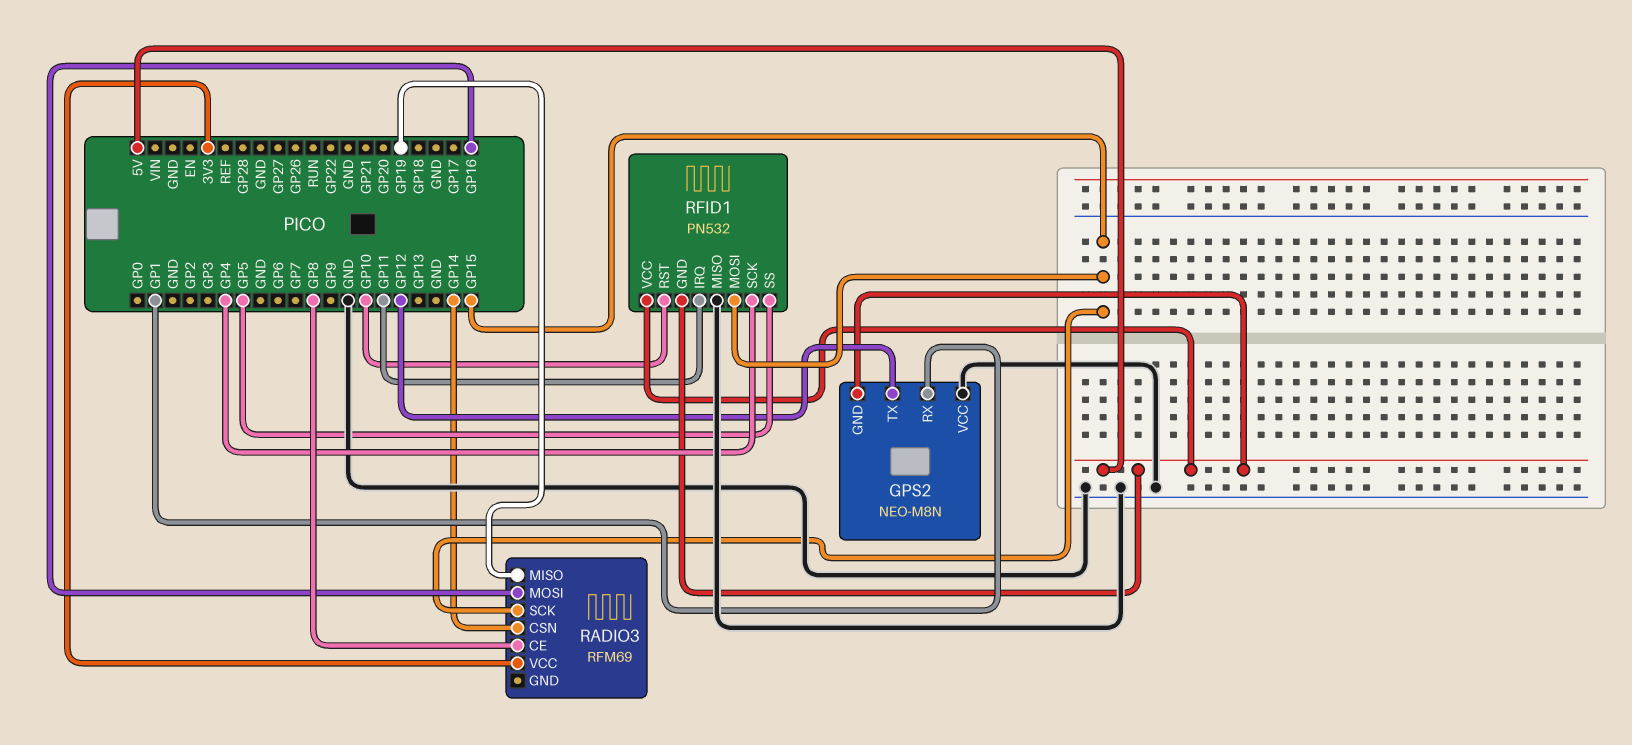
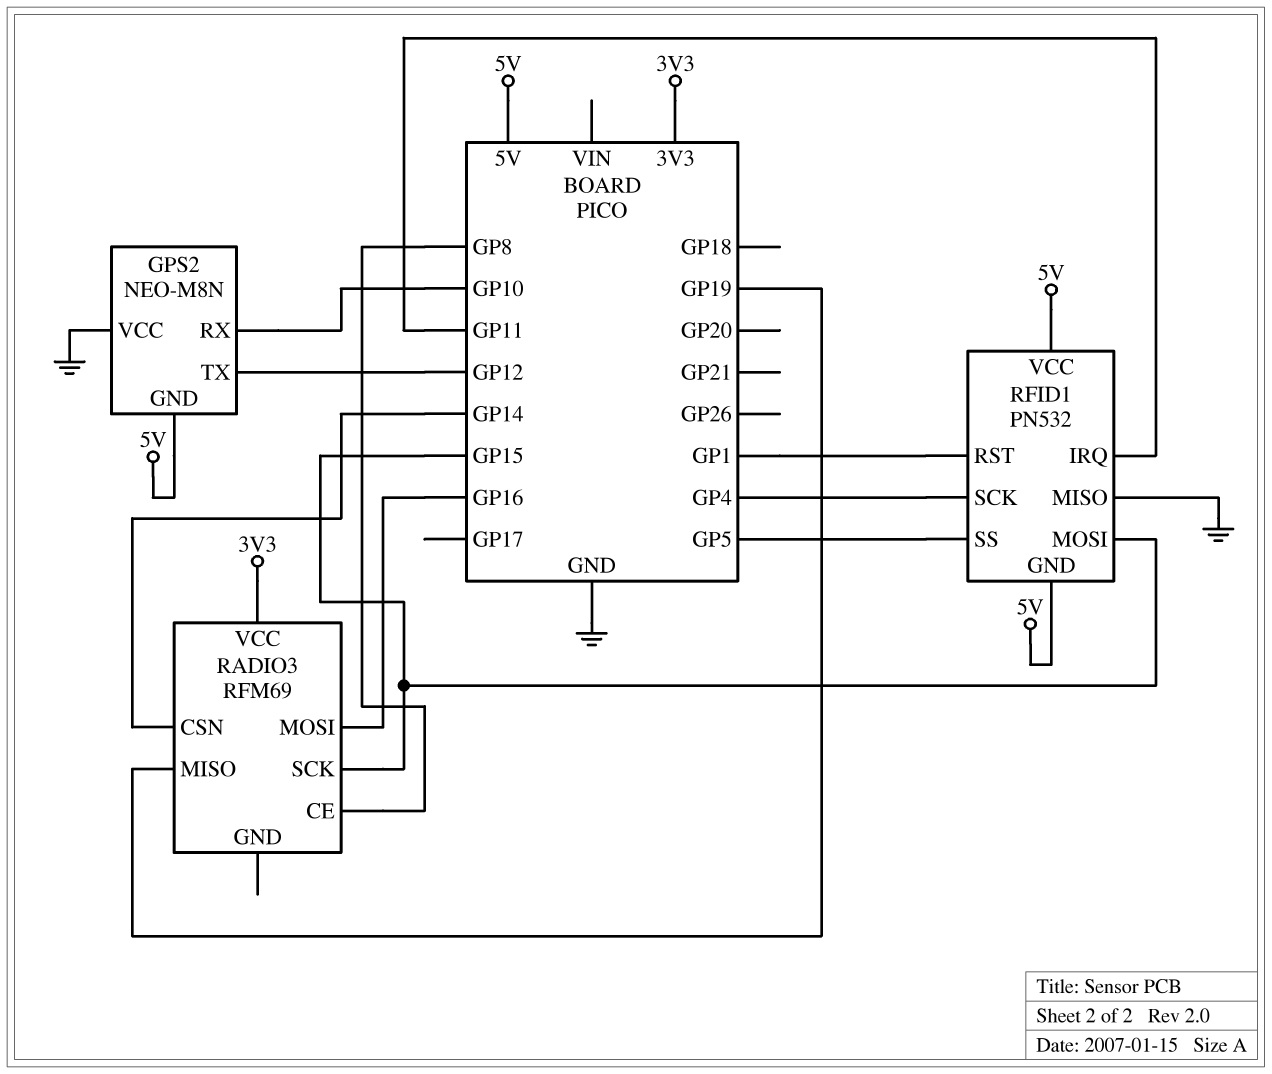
GPS2 pin RX: GP1 -> GP10
RFID1 pin RST: GP10 -> GP1

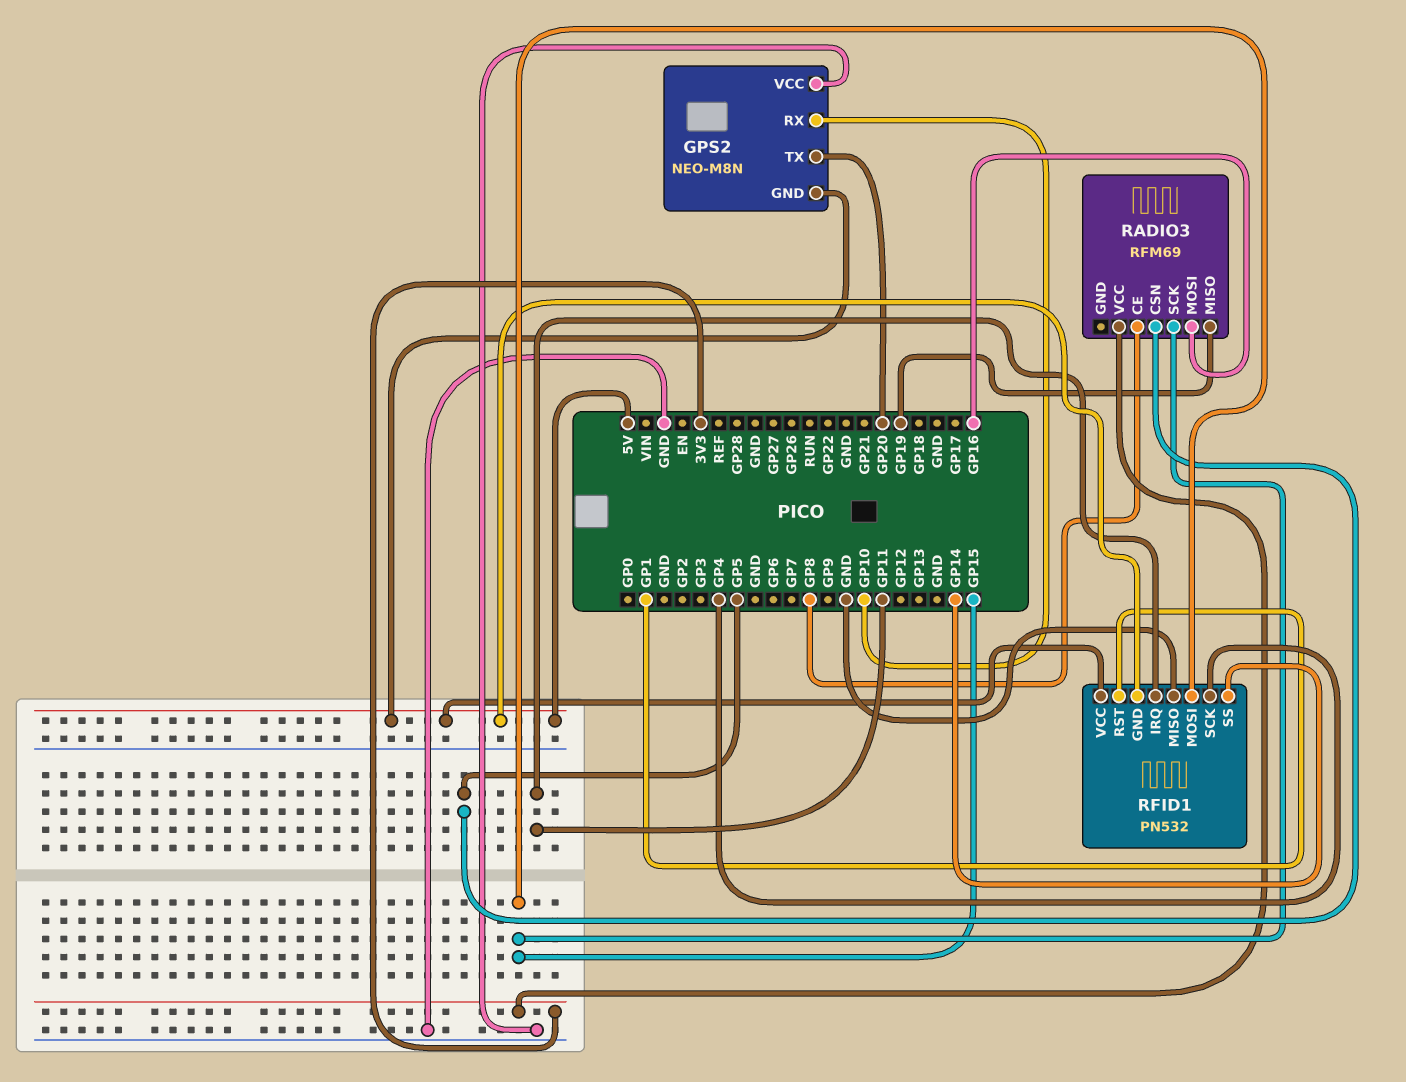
GPS2 pin TX: GP12 -> GP20
RADIO3 pin CSN: GP14 -> GP5
RFID1 pin SS: GP5 -> GP14

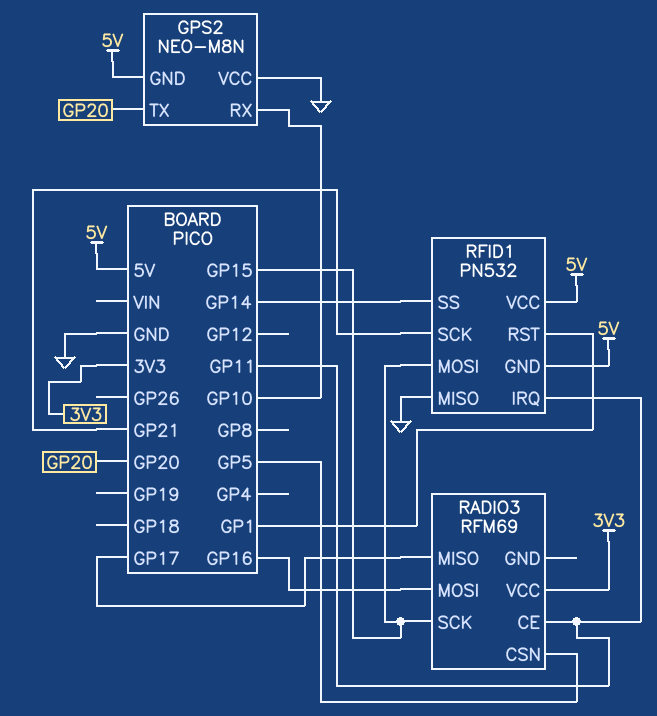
RADIO3 pin CE: GP8 -> GP11
RADIO3 pin MISO: GP19 -> GP17
RFID1 pin SCK: GP4 -> GP21

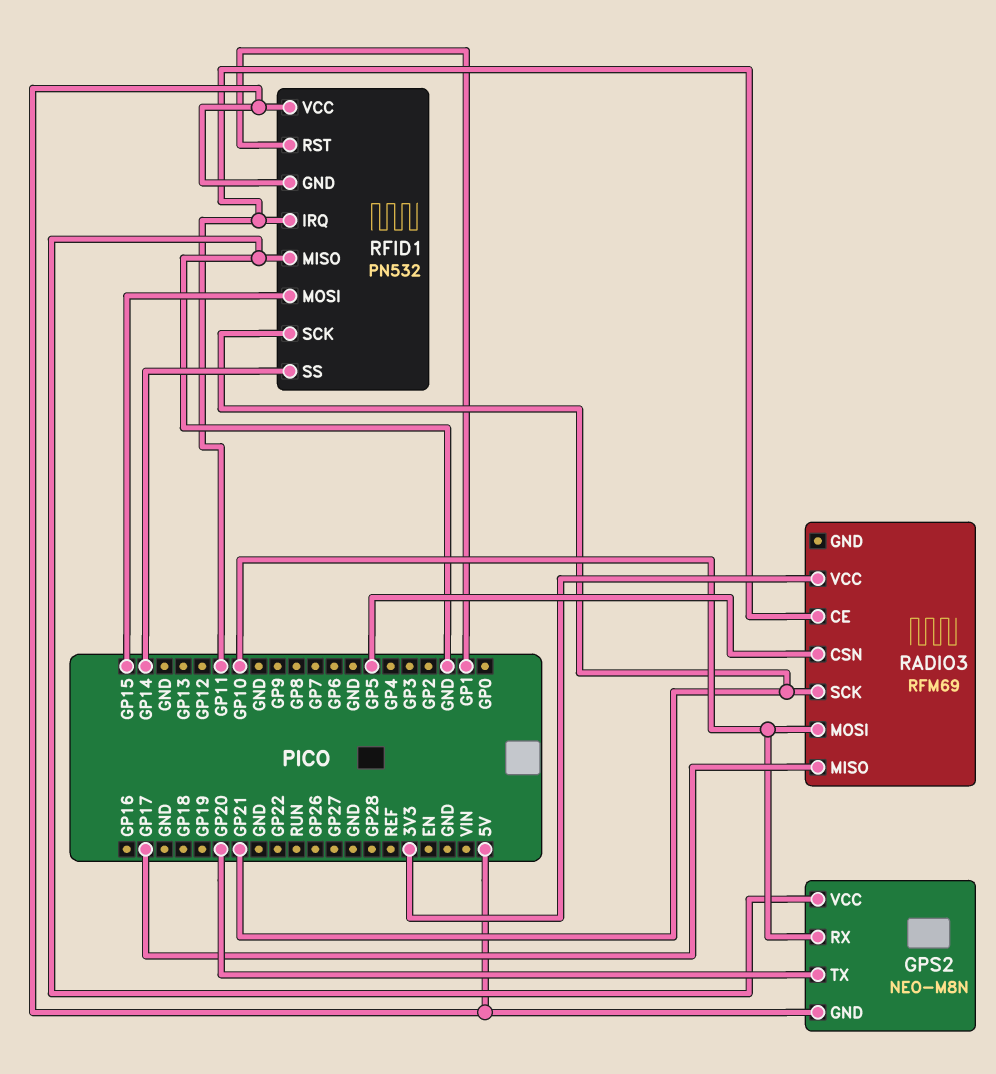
RADIO3 pin MOSI: GP16 -> GP10
RADIO3 pin SCK: GP15 -> GP21

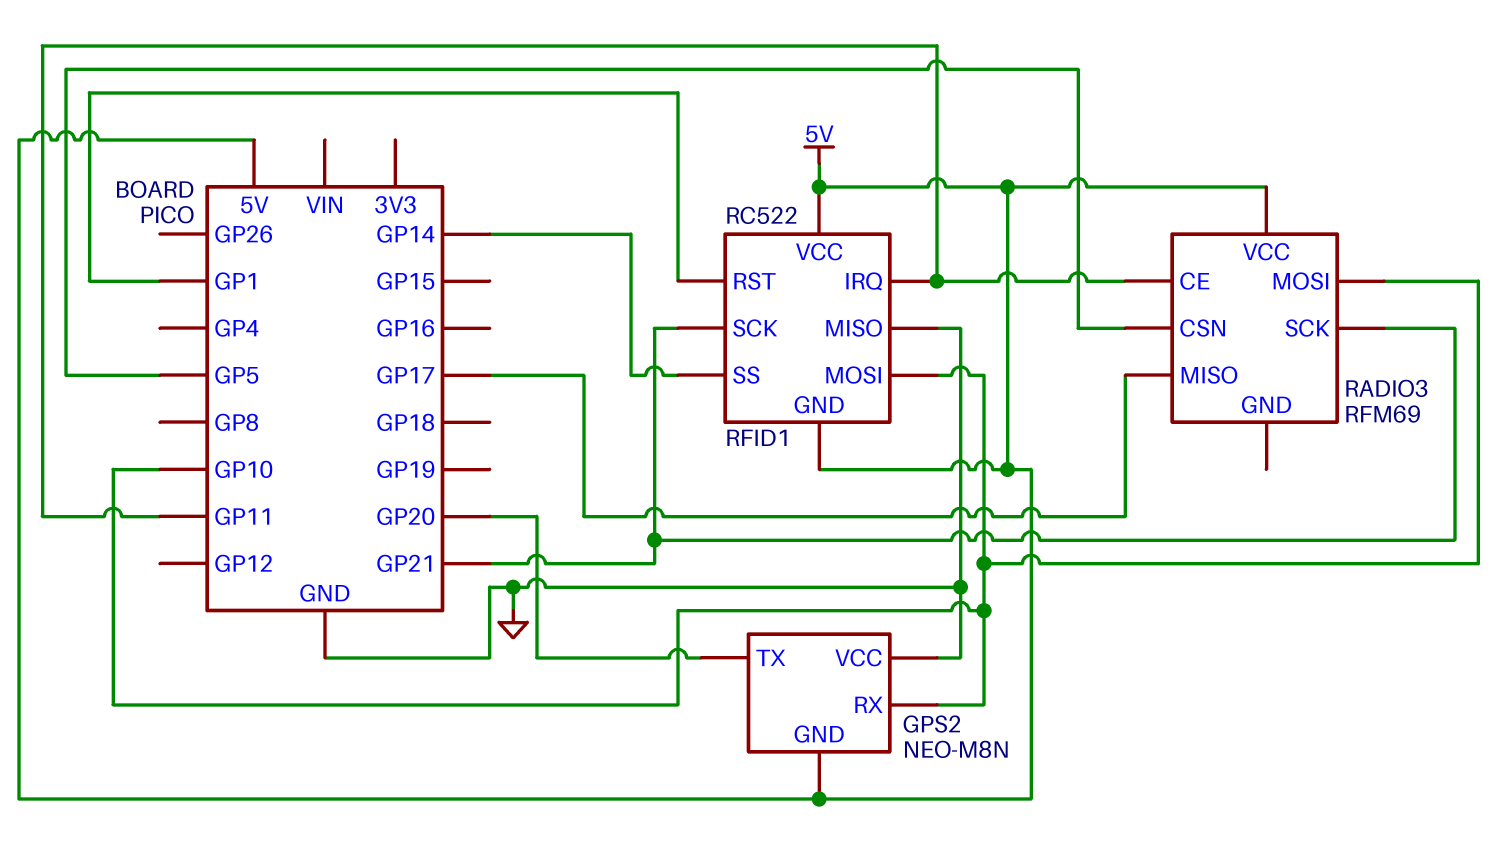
RADIO3 pin VCC: 3V3 -> 5V
RFID1: PN532 -> RC522
RFID1 pin MOSI: GP15 -> GP10

